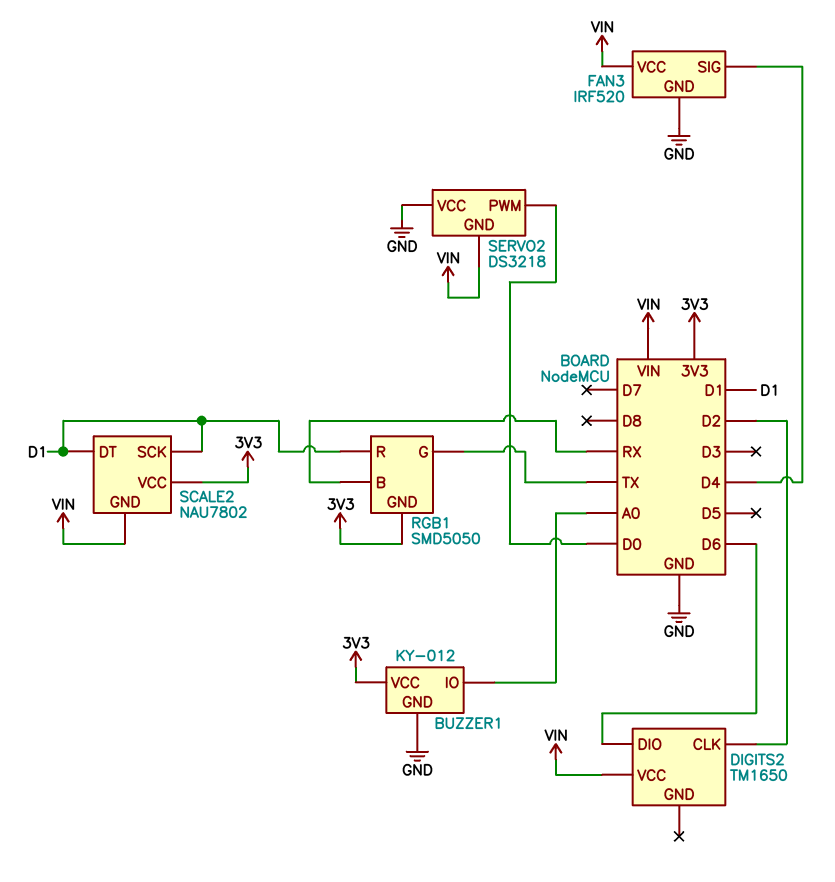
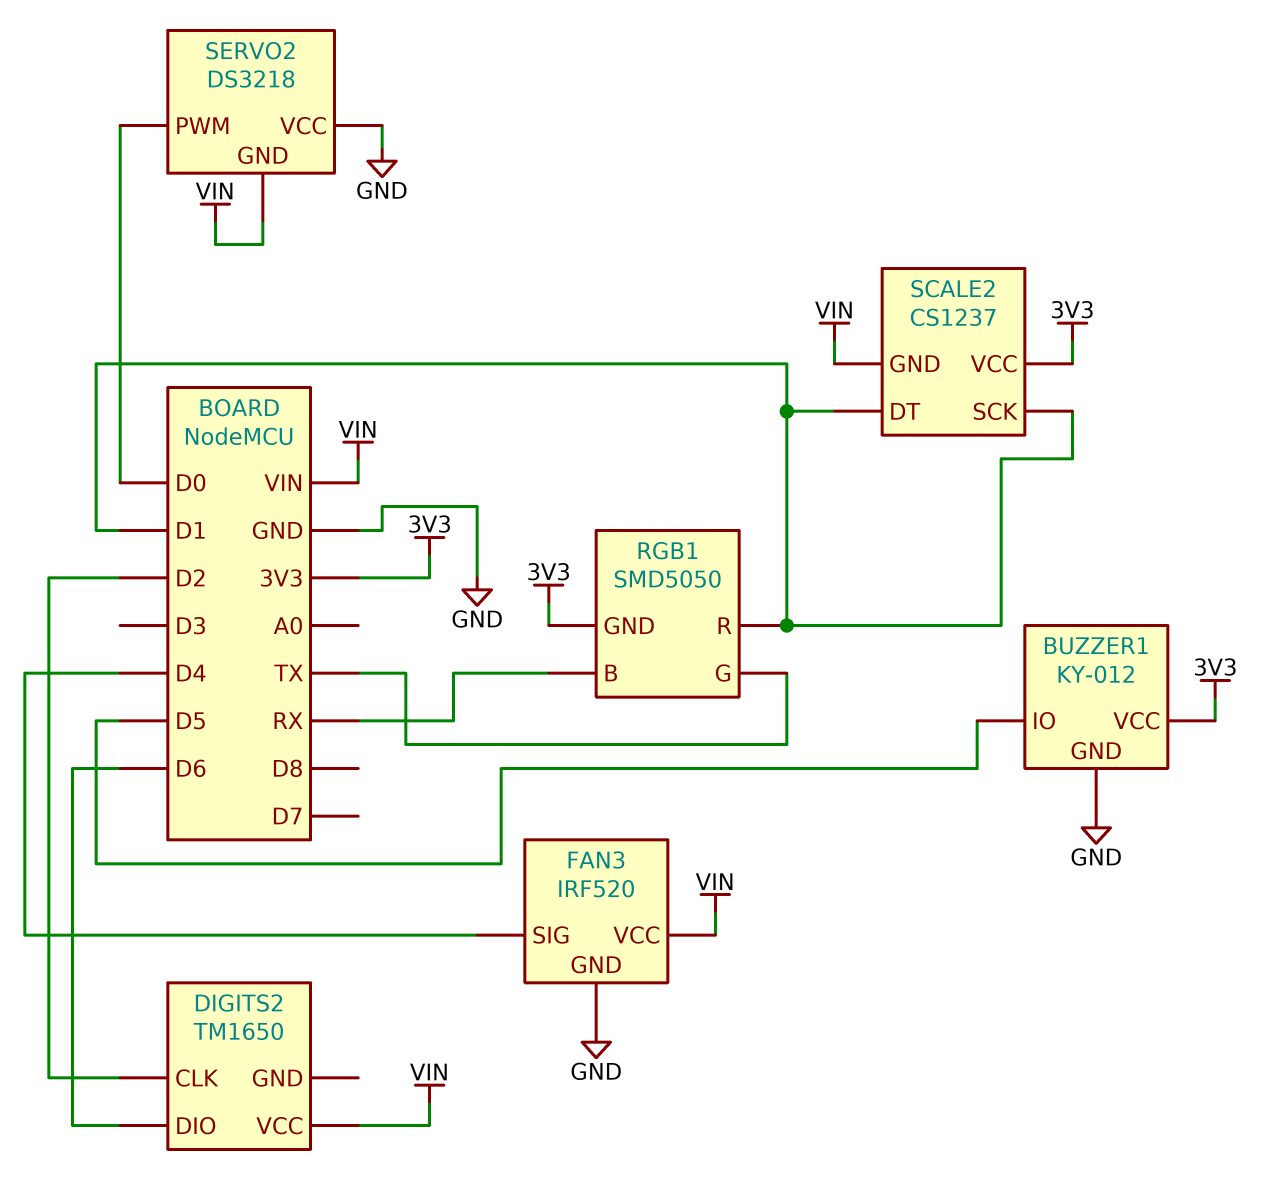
BUZZER1 pin IO: A0 -> D5
SCALE2: NAU7802 -> CS1237

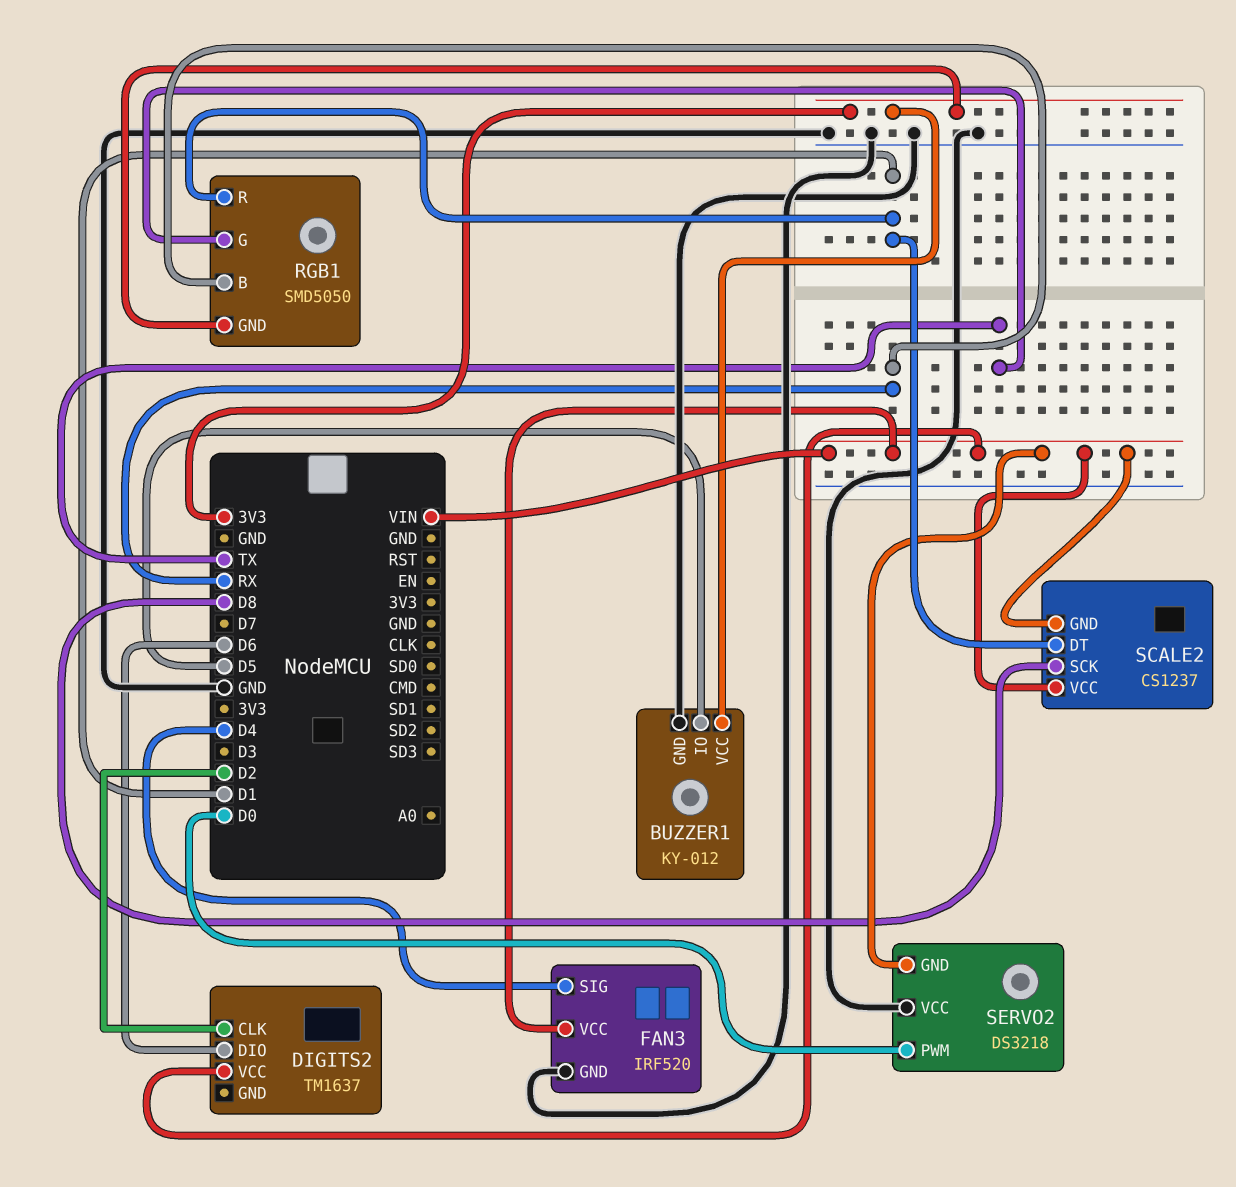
DIGITS2: TM1650 -> TM1637
SCALE2 pin SCK: D1 -> D8
SCALE2 pin VCC: 3V3 -> VIN

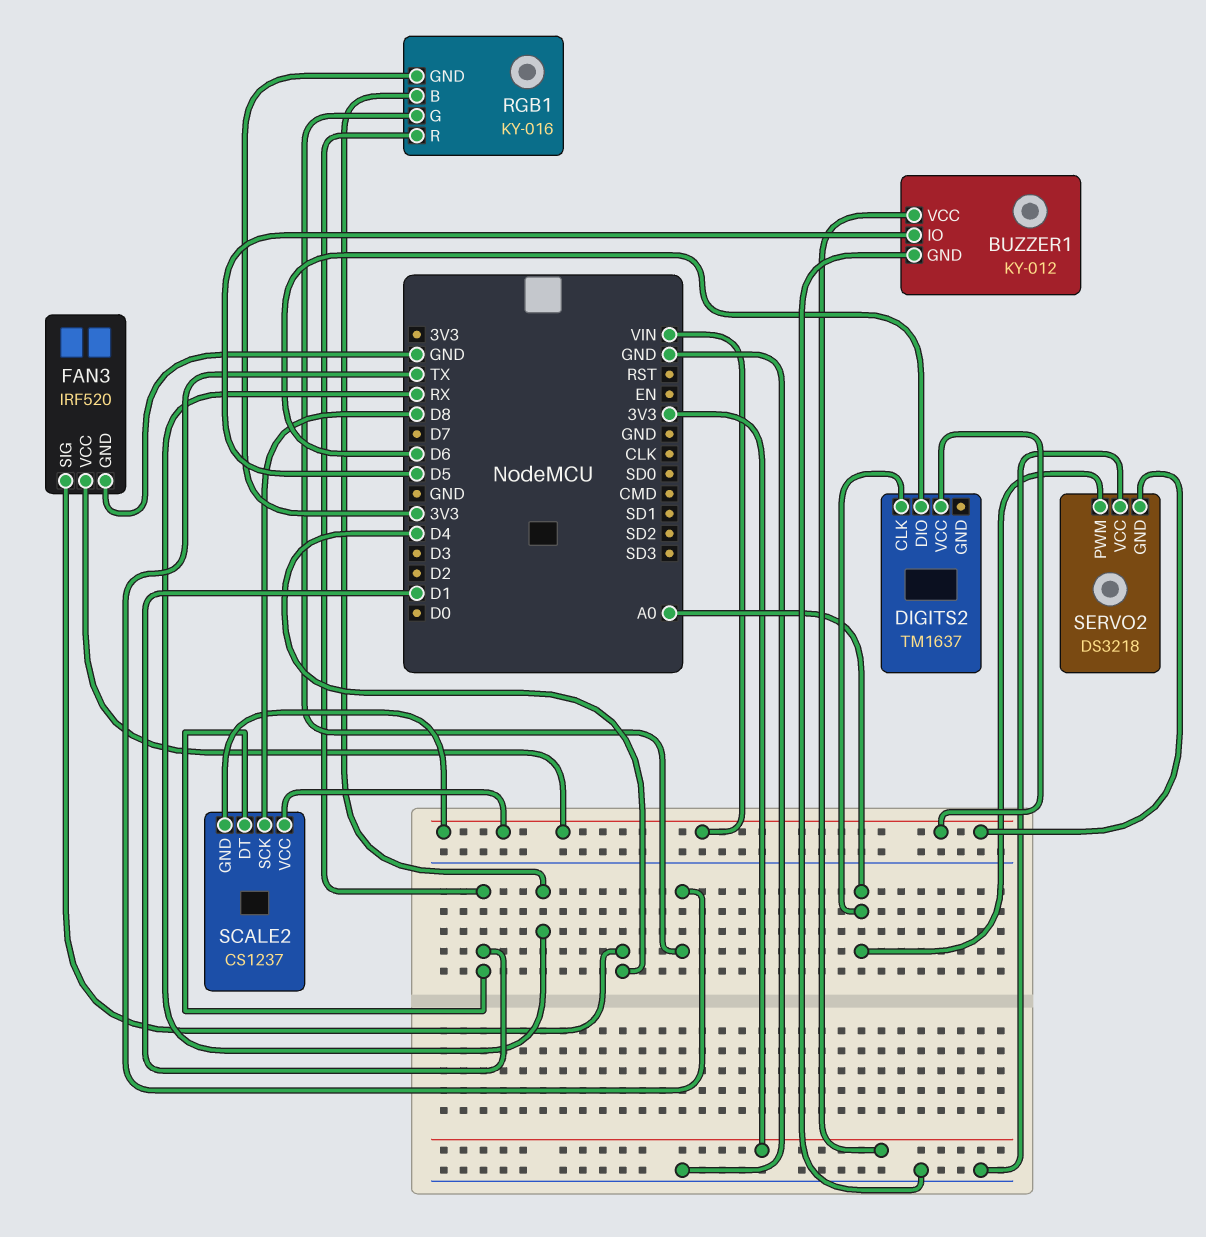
DIGITS2 pin CLK: D2 -> A0
RGB1: SMD5050 -> KY-016
SERVO2 pin PWM: D0 -> A0

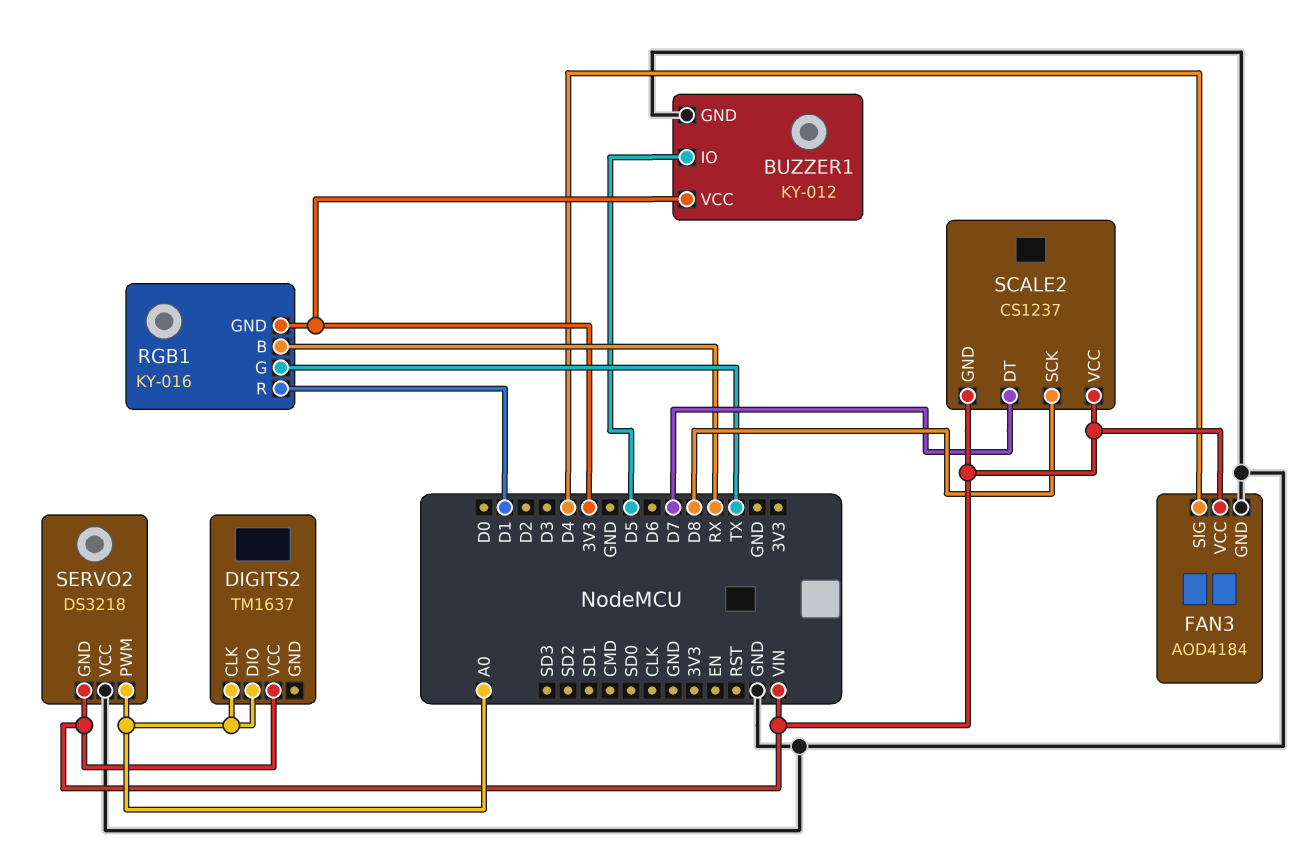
DIGITS2 pin DIO: D6 -> A0
FAN3: IRF520 -> AOD4184
SCALE2 pin DT: D1 -> D7

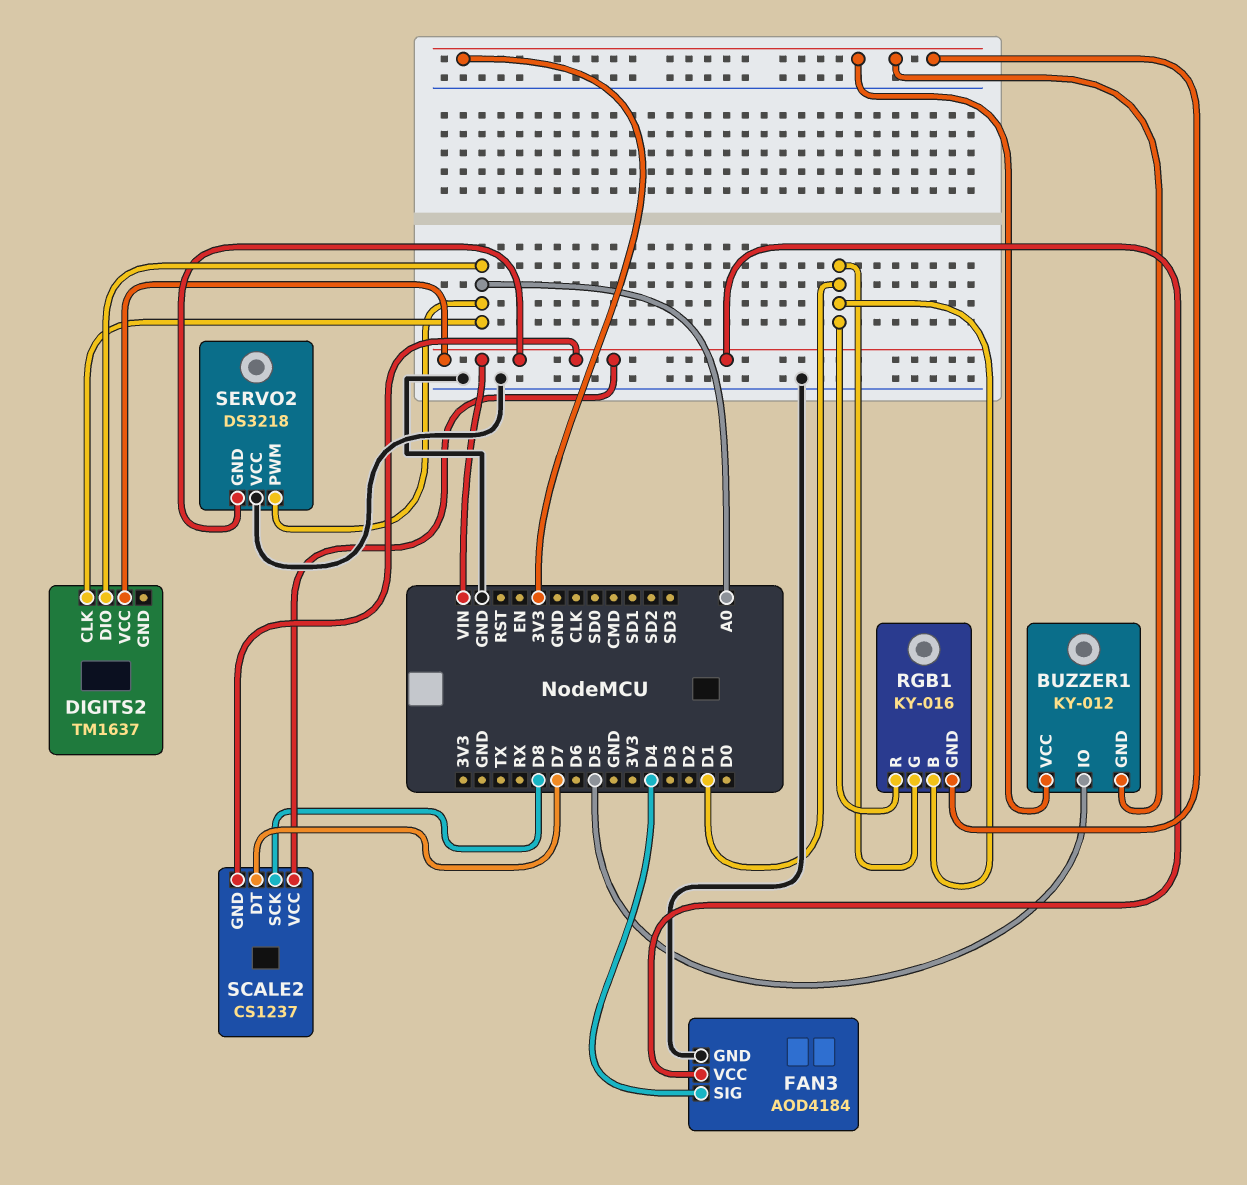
BUZZER1 pin GND: GND -> 3V3
RGB1 pin B: RX -> D1
RGB1 pin G: TX -> D1

